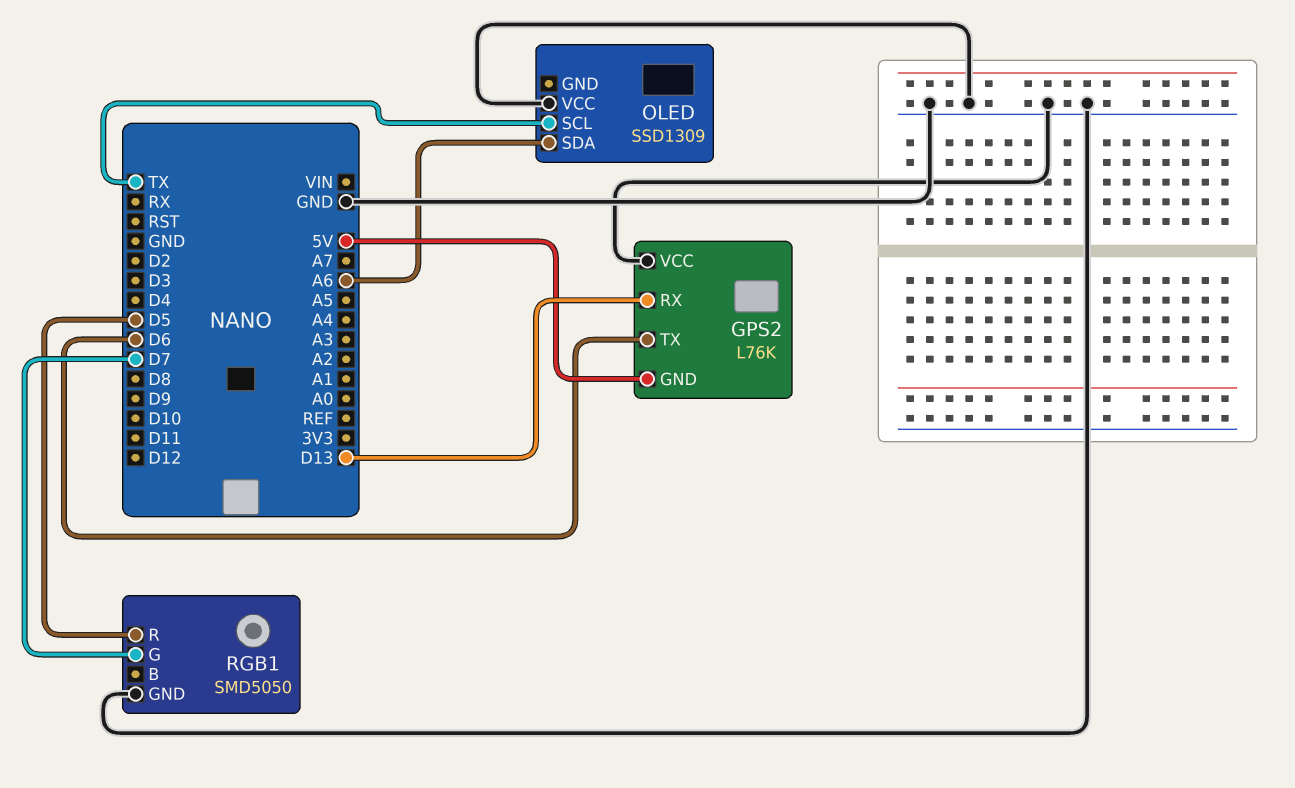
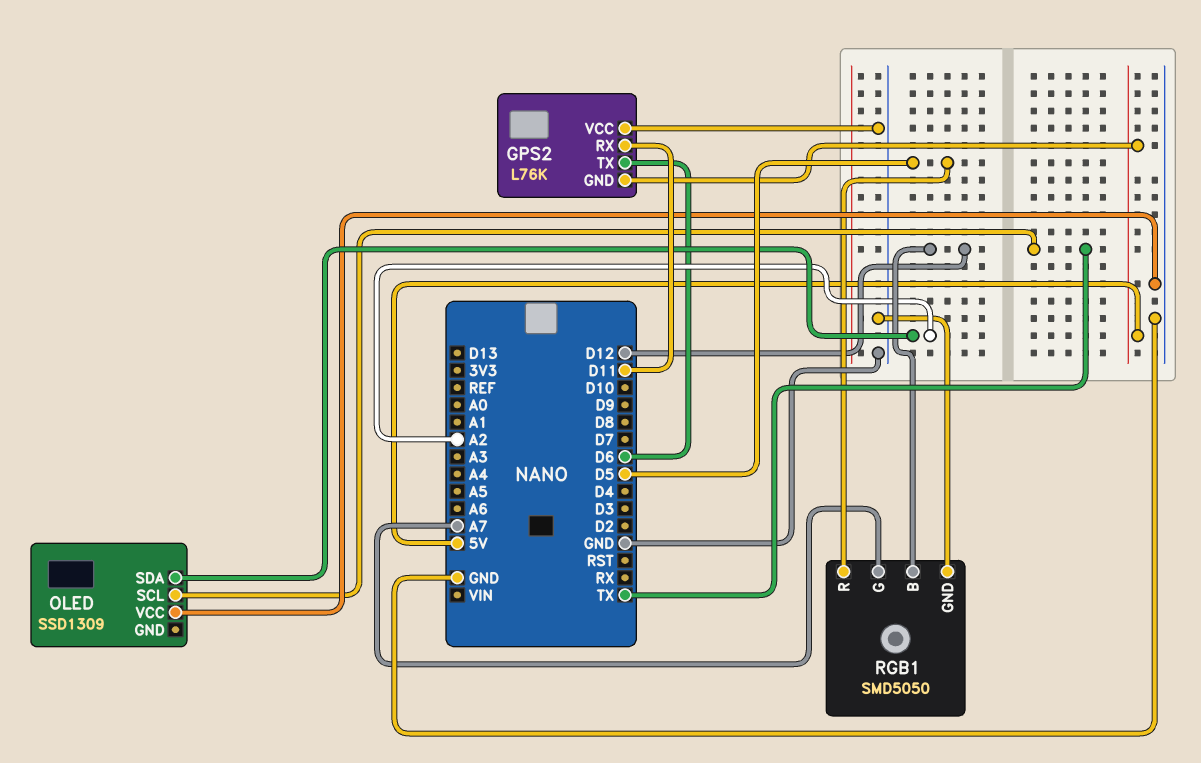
GPS2 pin RX: D13 -> D11
OLED pin SDA: A6 -> A2
RGB1 pin B: none -> D12
RGB1 pin G: D7 -> A7

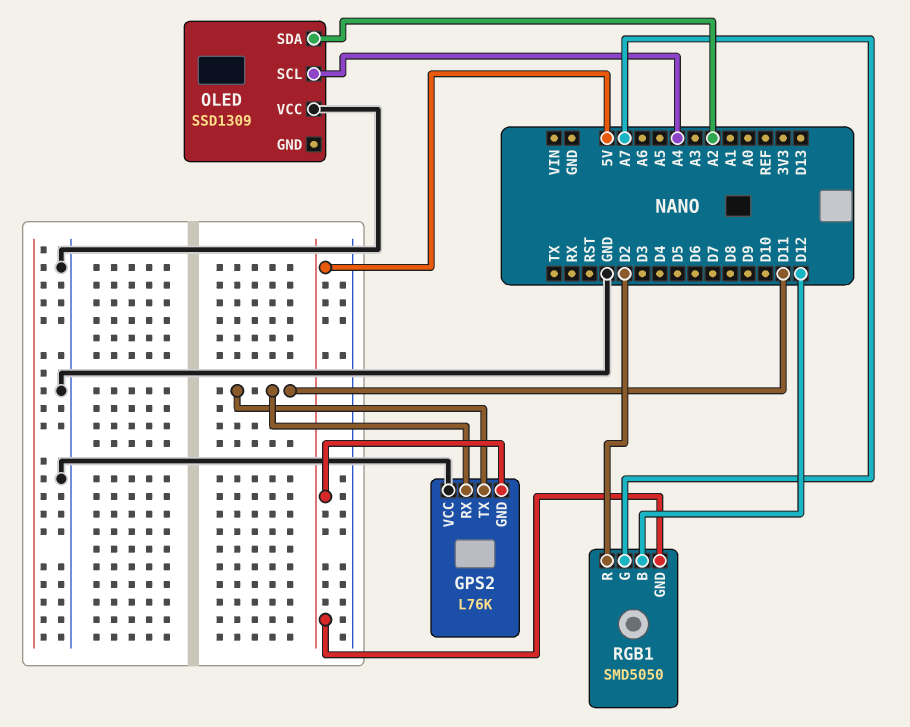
GPS2 pin TX: D6 -> D11
OLED pin SCL: TX -> A4
RGB1 pin GND: GND -> 5V
RGB1 pin R: D5 -> D2

